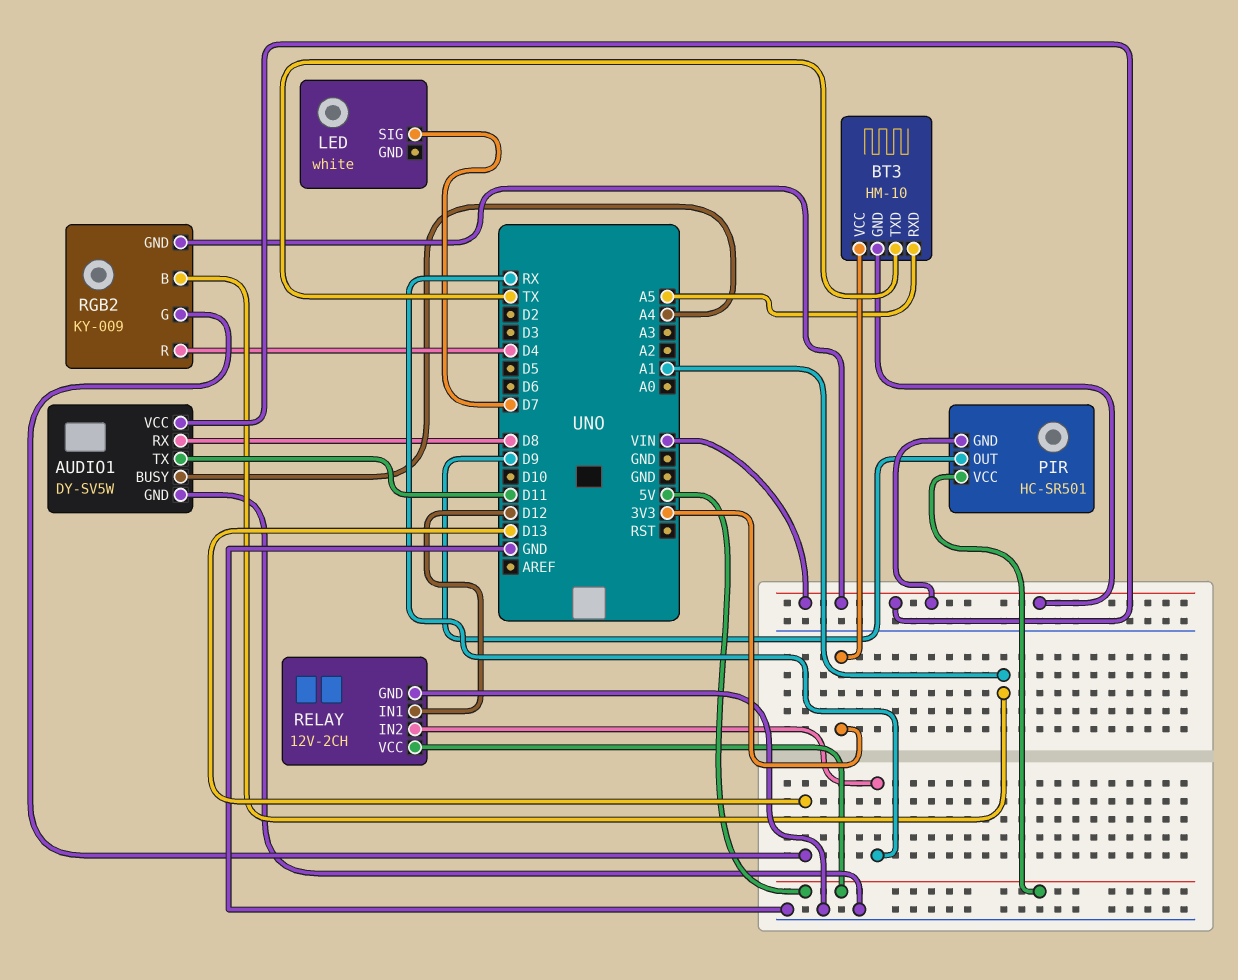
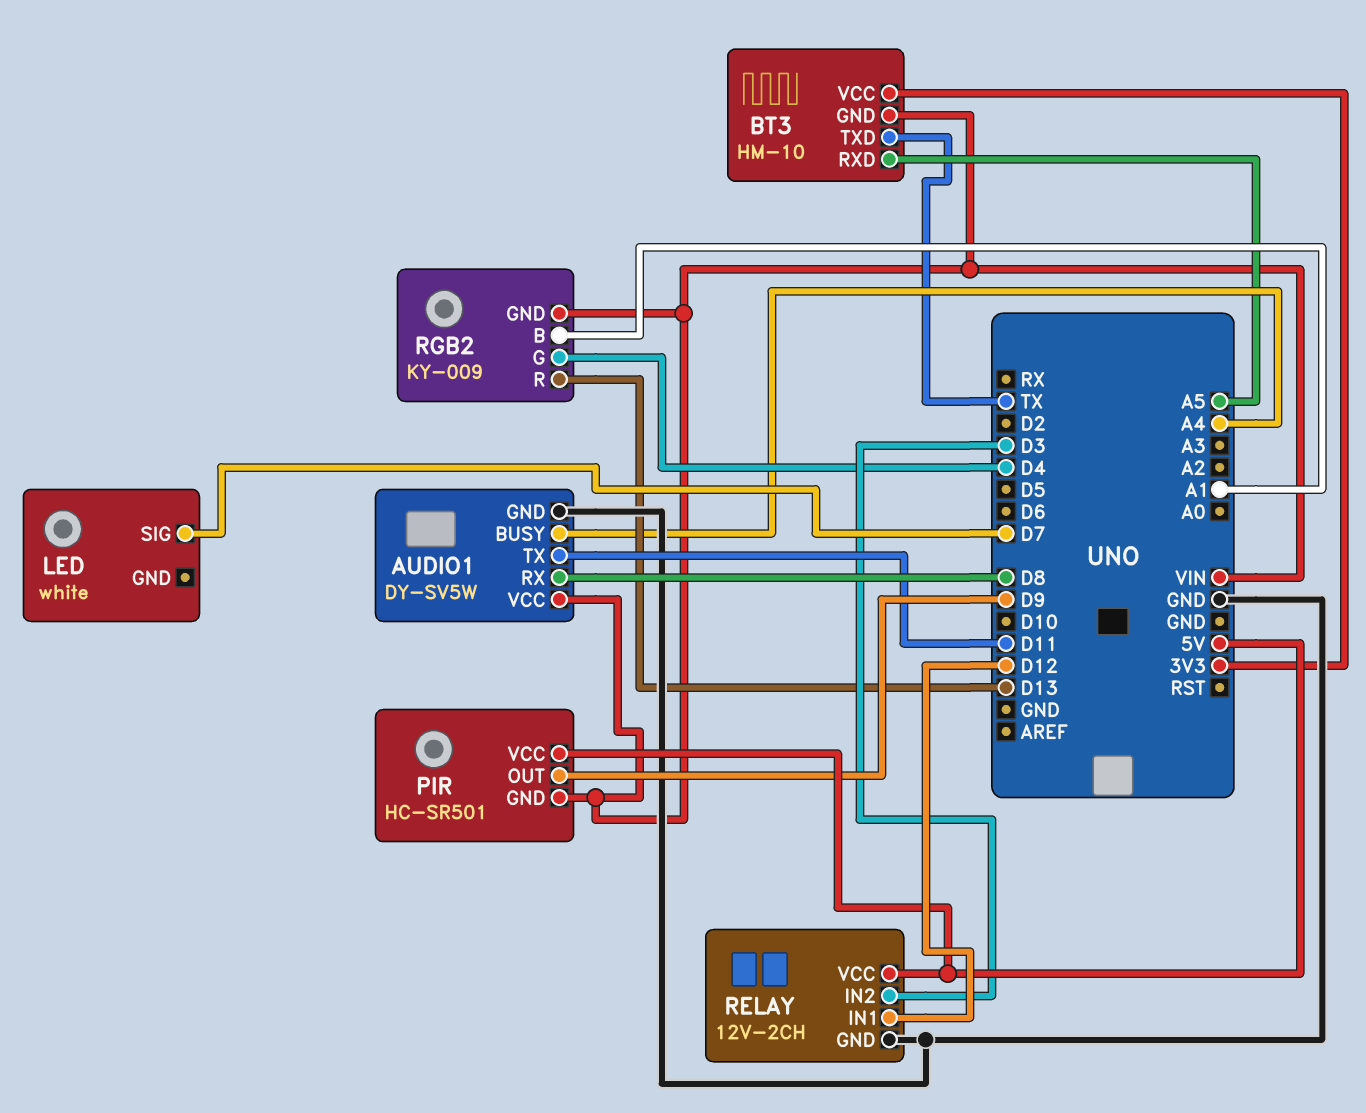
RELAY pin IN2: RX -> D3
RGB2 pin G: D13 -> D4
RGB2 pin R: D4 -> D13

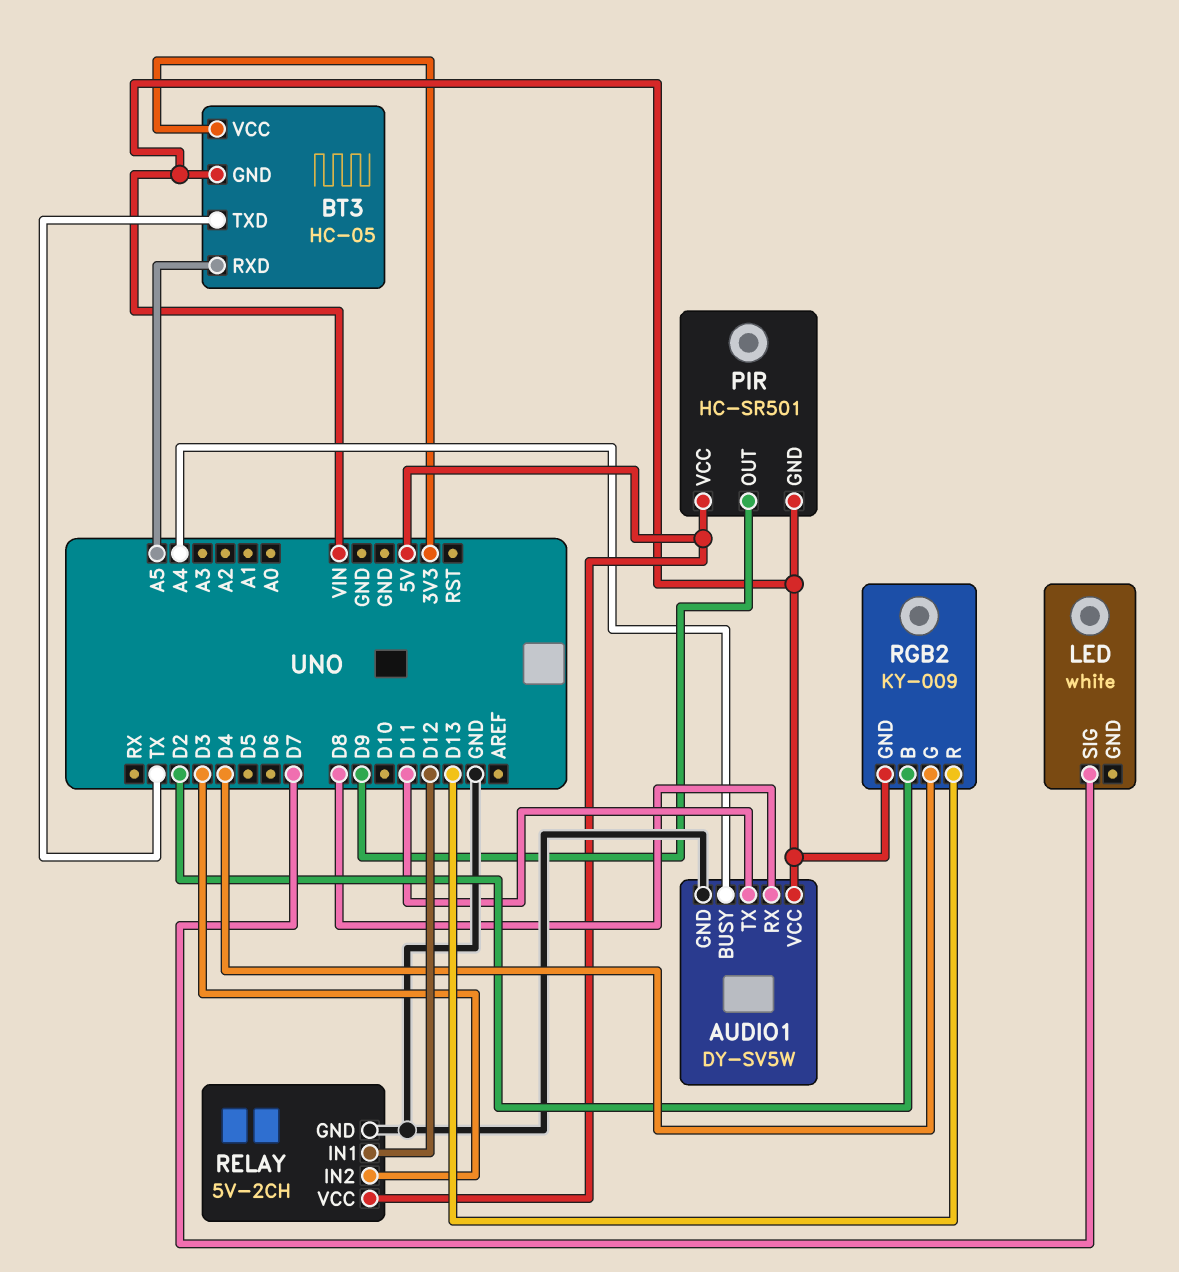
BT3: HM-10 -> HC-05
RELAY: 12V-2CH -> 5V-2CH
RGB2 pin B: A1 -> D2

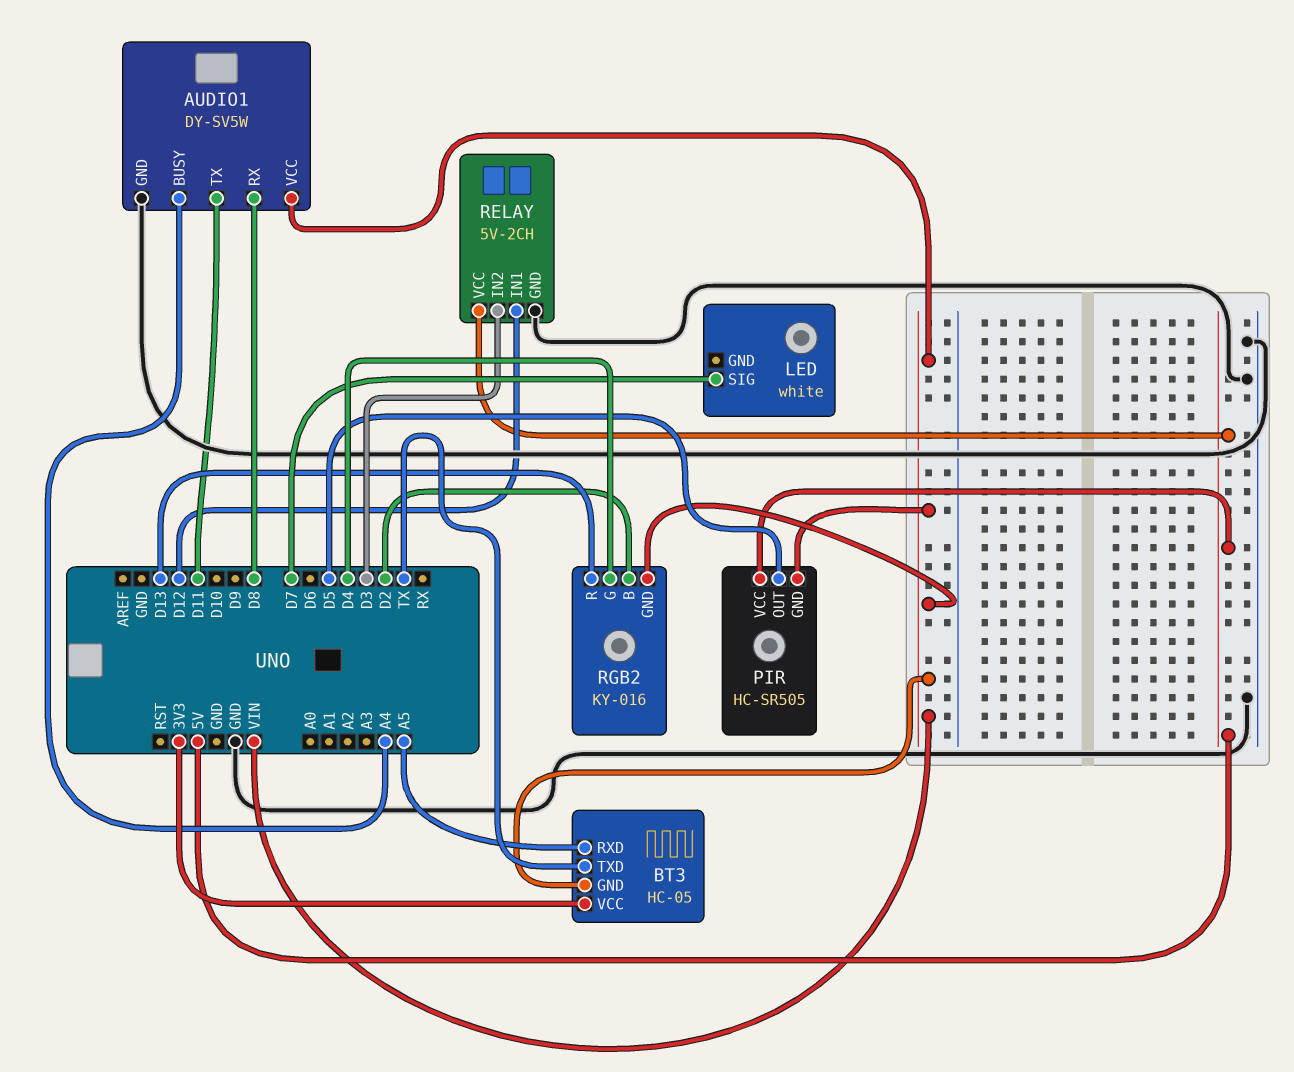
PIR: HC-SR501 -> HC-SR505
PIR pin OUT: D9 -> D5
RGB2: KY-009 -> KY-016

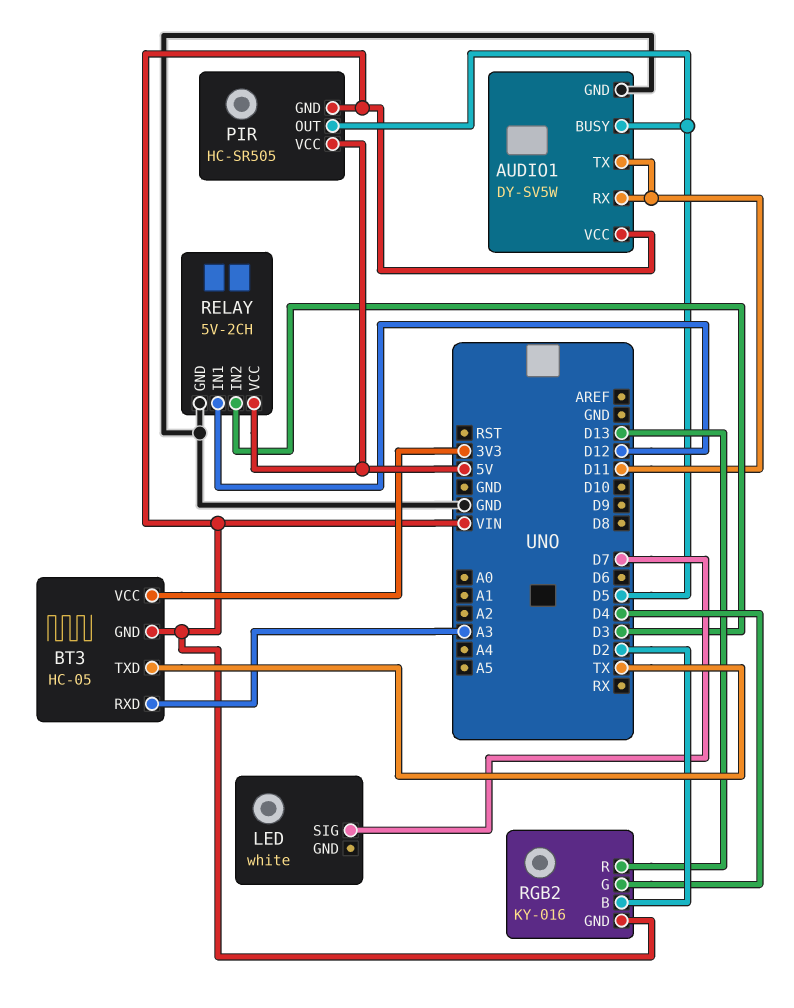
AUDIO1 pin BUSY: A4 -> D5
AUDIO1 pin RX: D8 -> D11
BT3 pin RXD: A5 -> A3

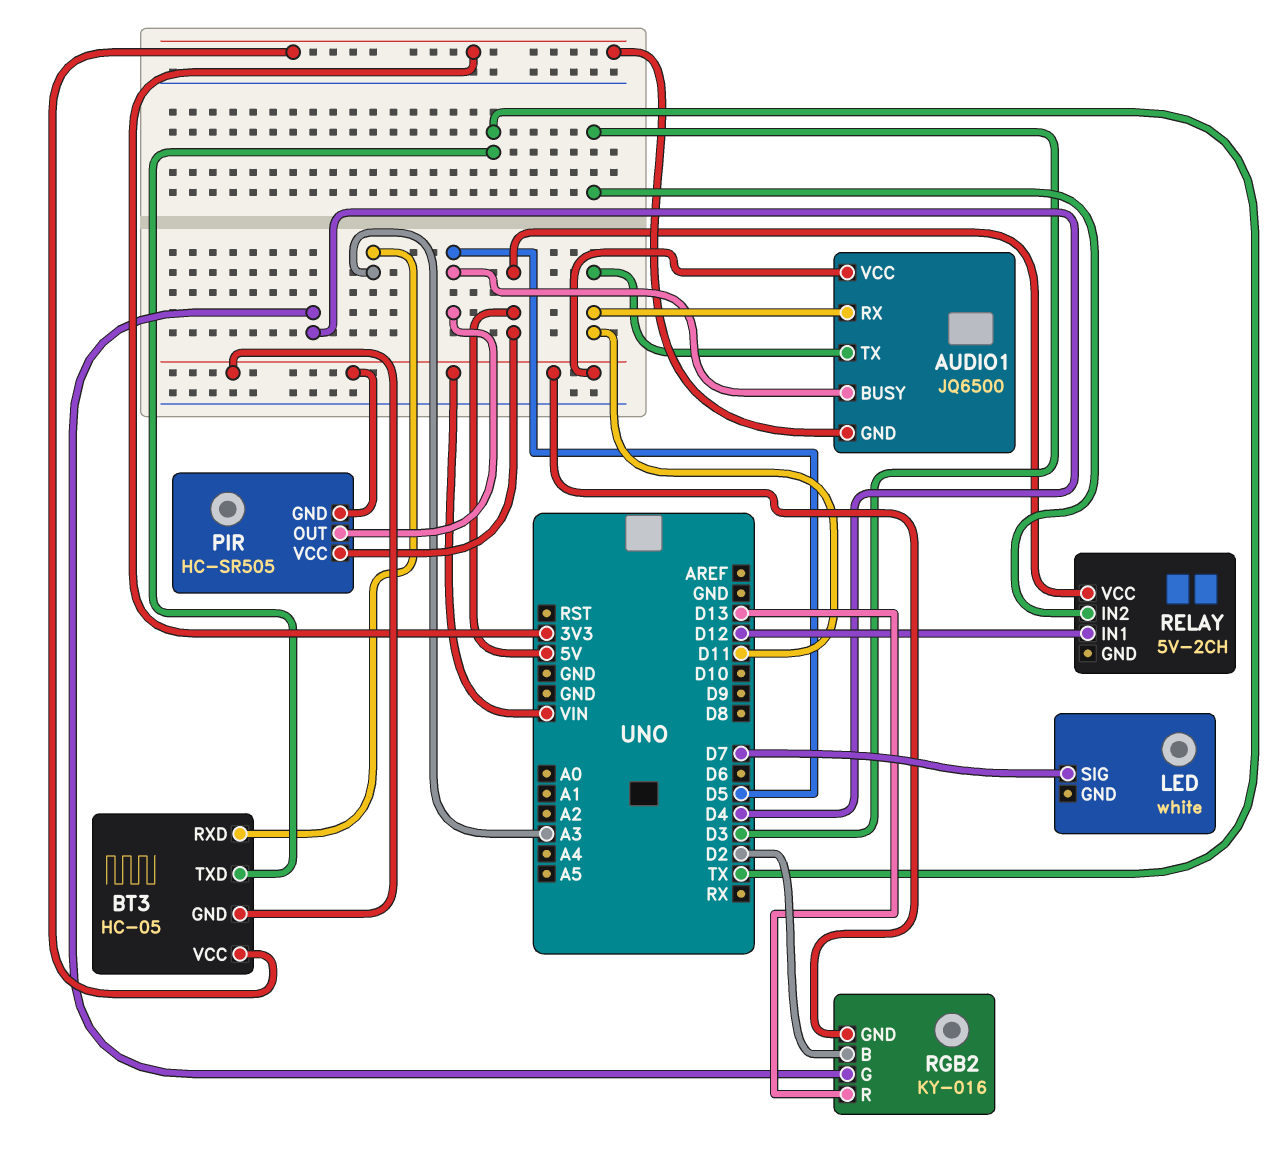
AUDIO1: DY-SV5W -> JQ6500
AUDIO1 pin GND: GND -> 3V3
RELAY pin GND: GND -> none

